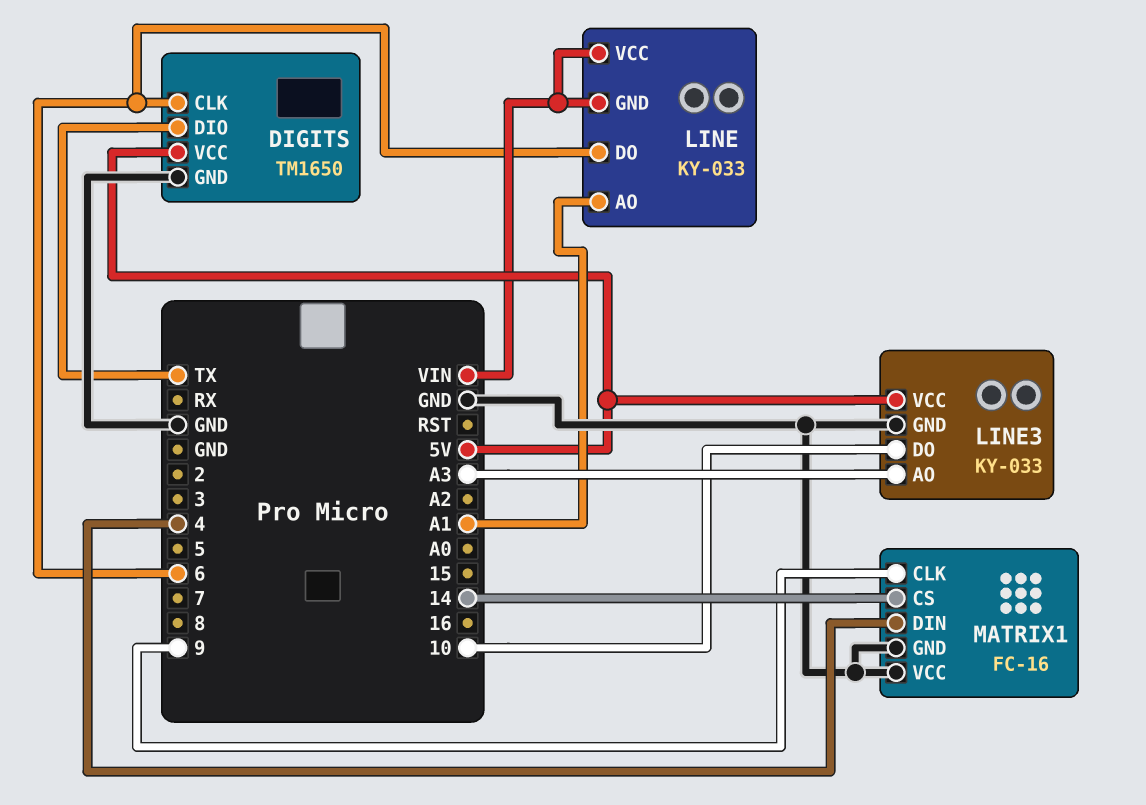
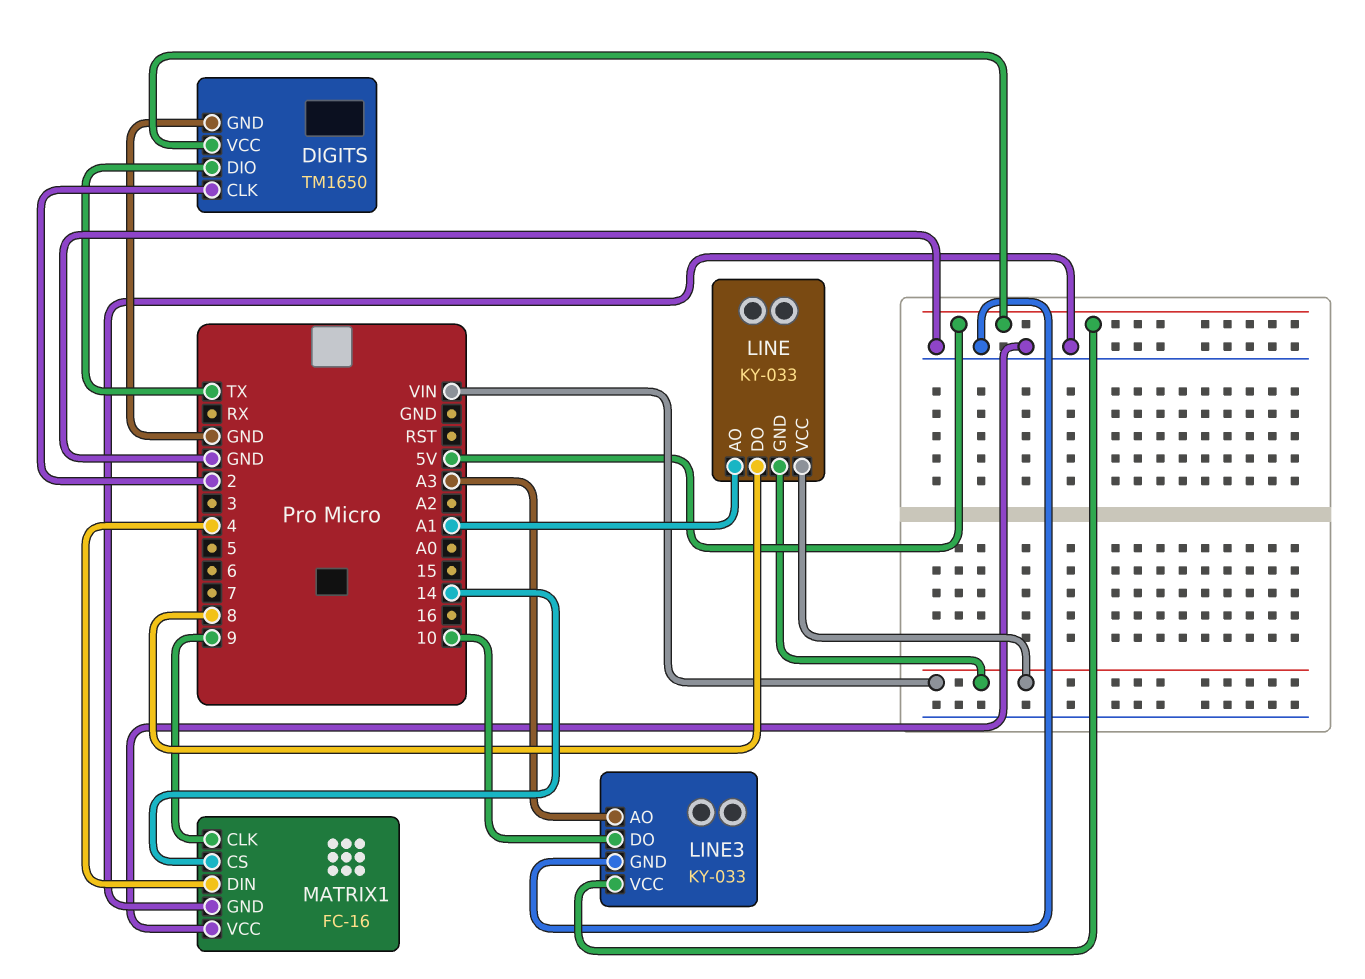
DIGITS pin CLK: 6 -> 2
LINE pin DO: 6 -> 8

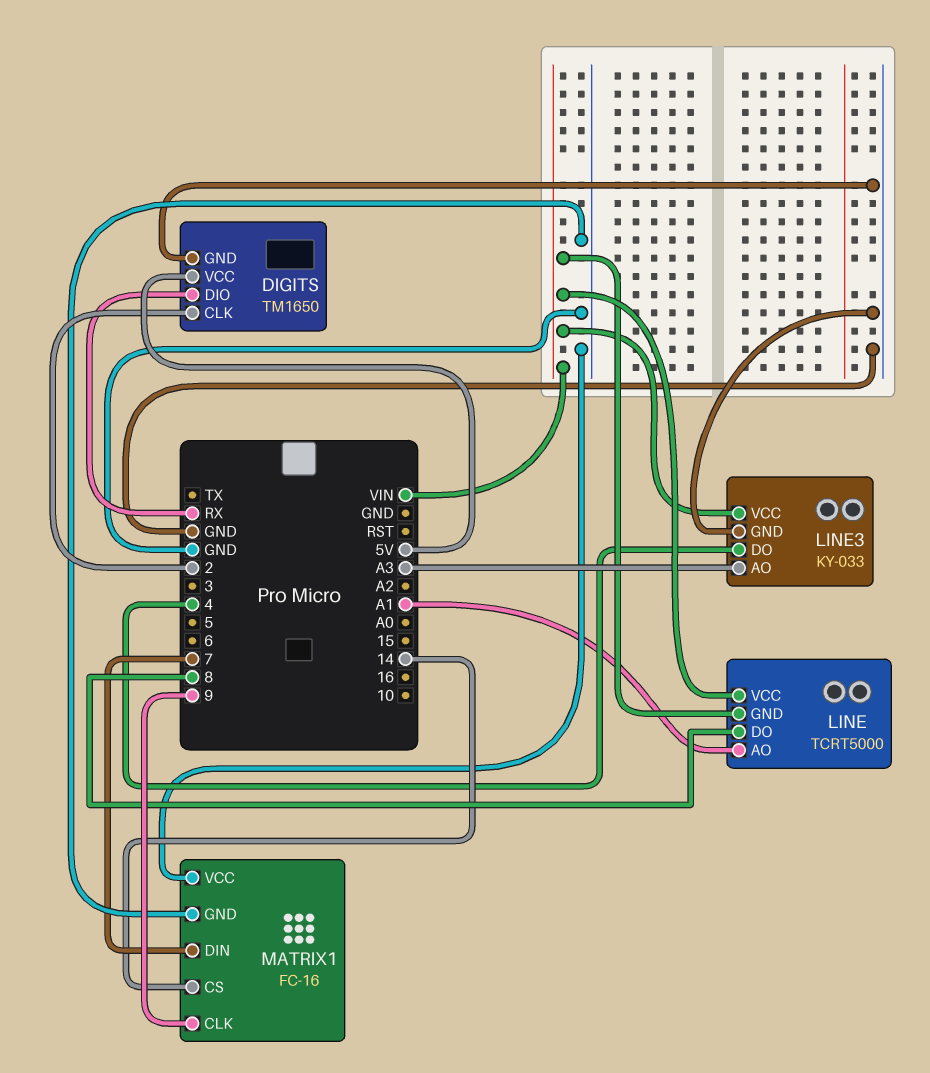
DIGITS pin DIO: TX -> RX
LINE: KY-033 -> TCRT5000
LINE3 pin DO: 10 -> 4
LINE3 pin VCC: 5V -> VIN
MATRIX1 pin DIN: 4 -> 7

